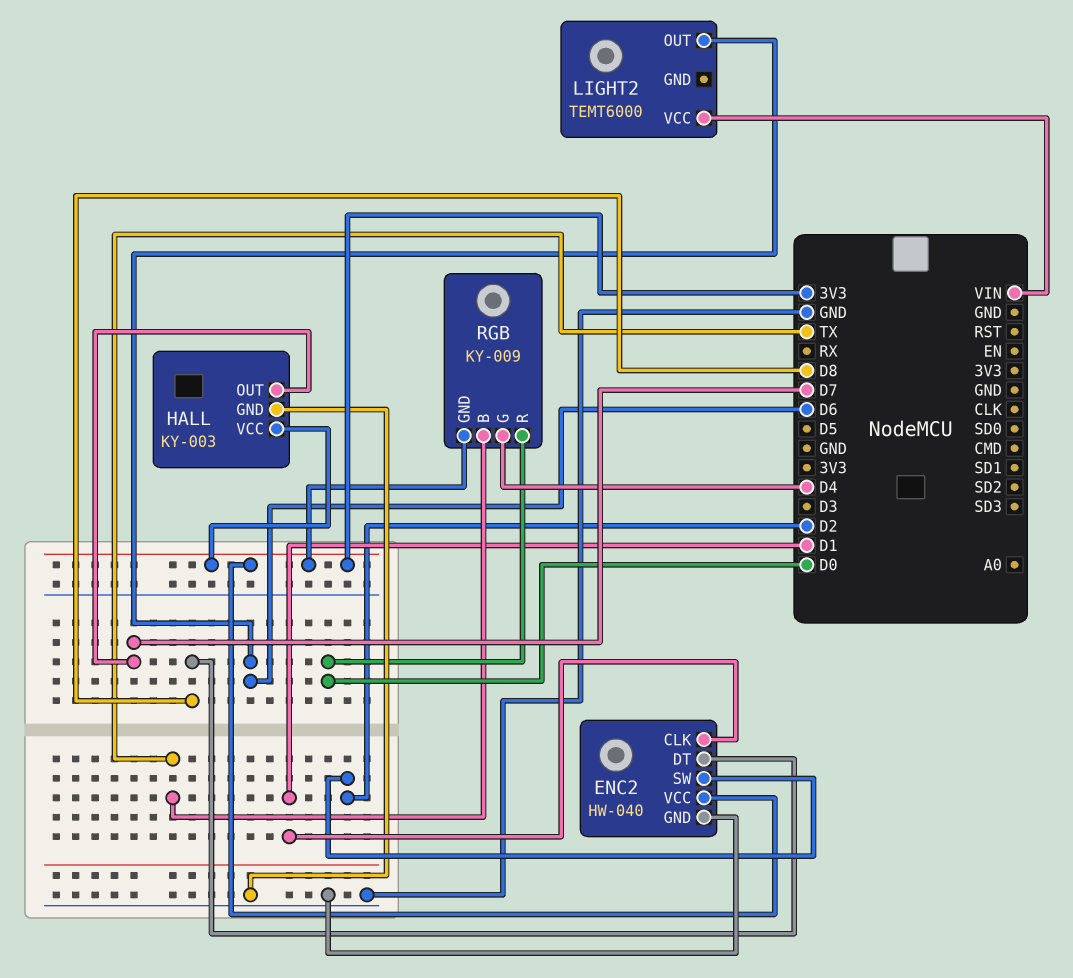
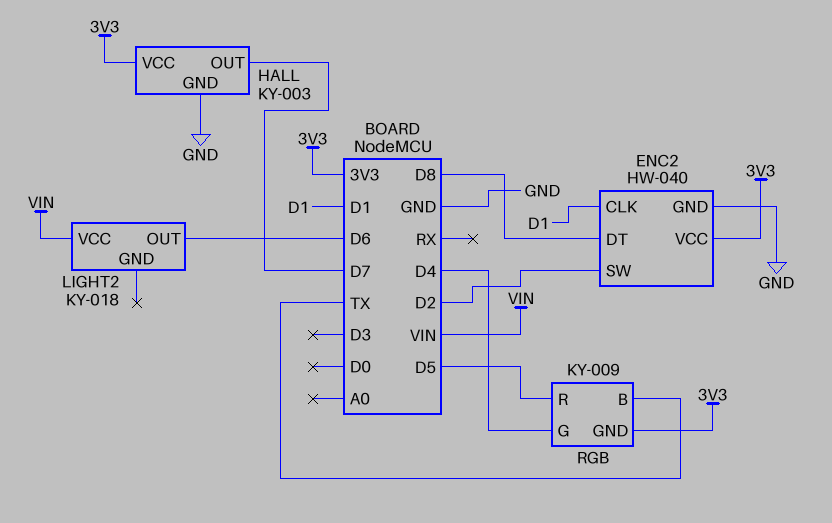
LIGHT2: TEMT6000 -> KY-018
RGB pin R: D0 -> D5

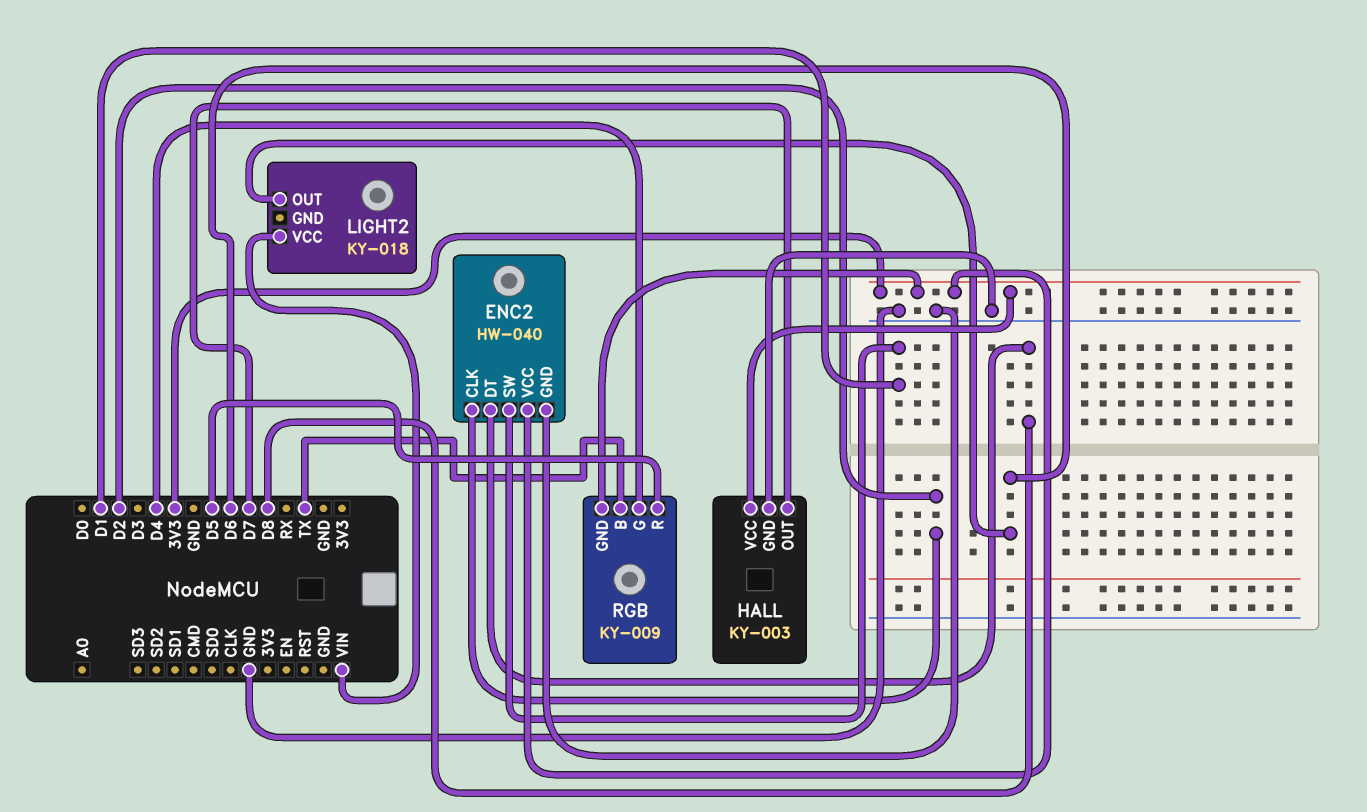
ENC2 pin CLK: D1 -> D2
ENC2 pin SW: D2 -> D1

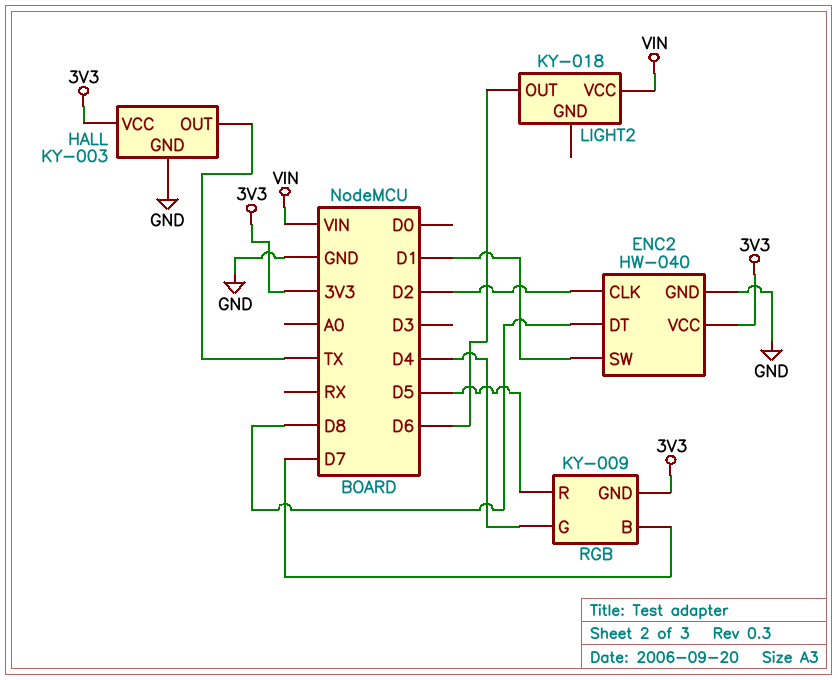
HALL pin OUT: D7 -> TX
RGB pin B: TX -> D7

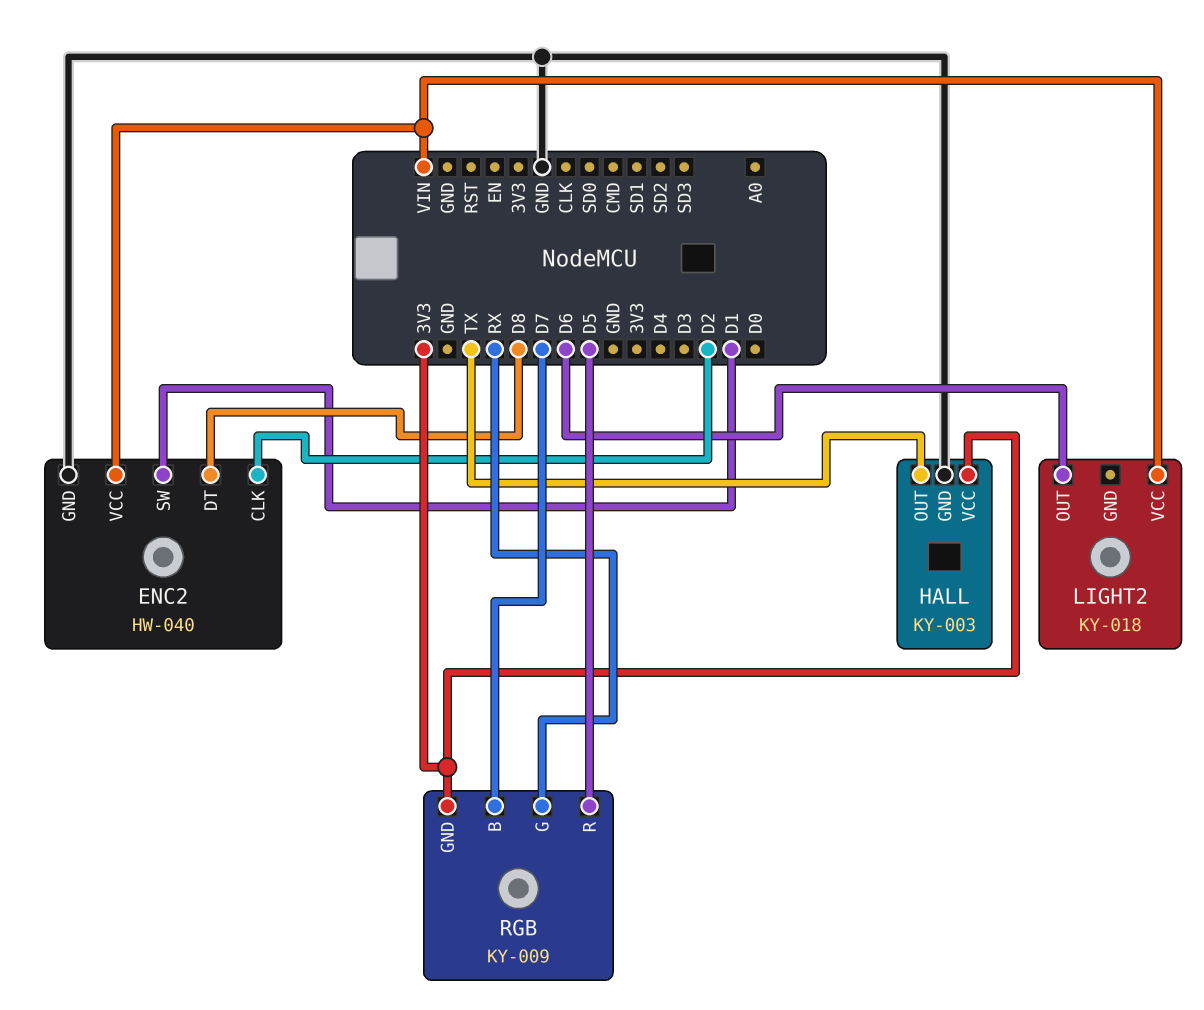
ENC2 pin VCC: 3V3 -> VIN
RGB pin G: D4 -> RX

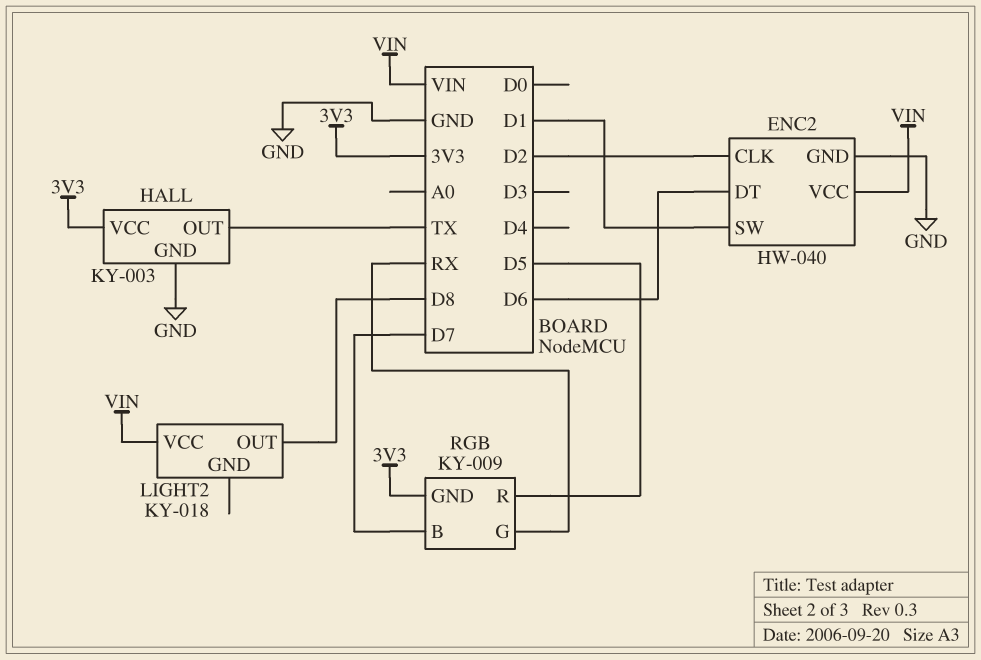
ENC2 pin DT: D8 -> D6
LIGHT2 pin OUT: D6 -> D8

